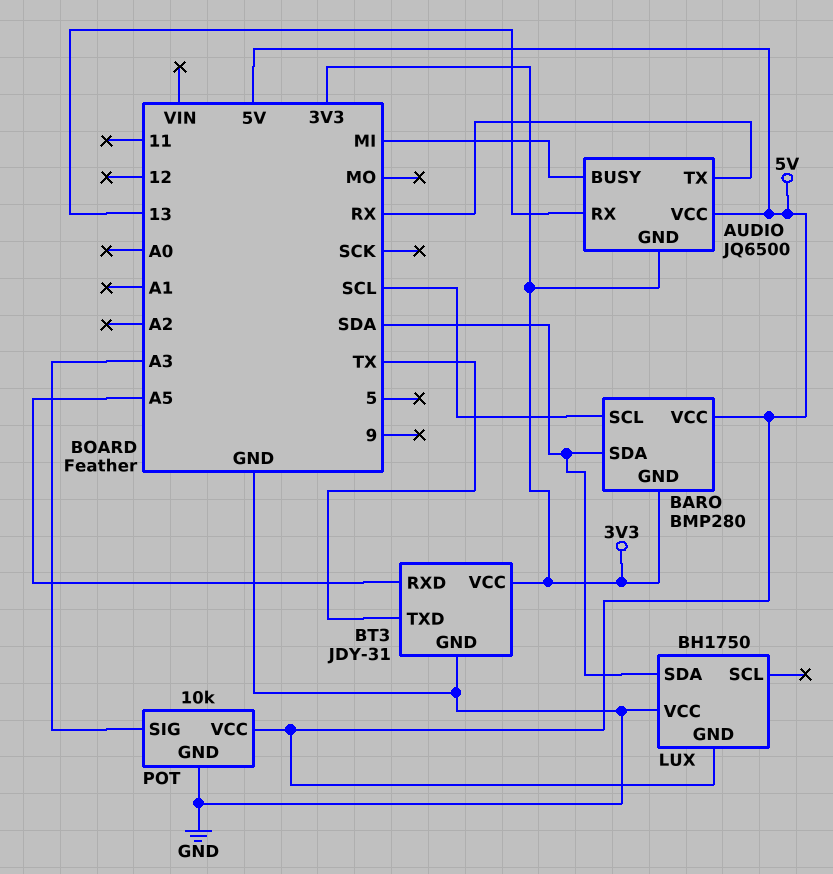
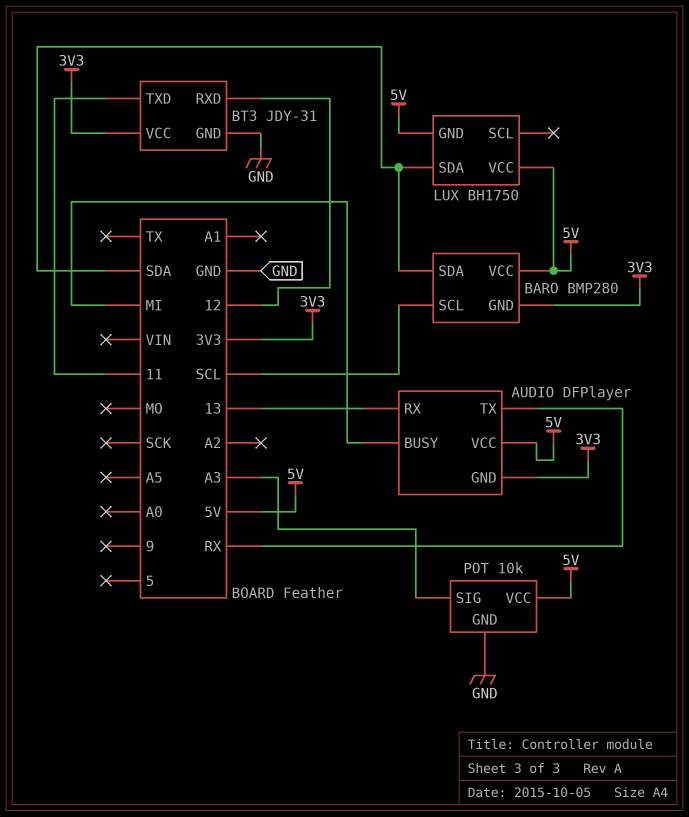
AUDIO: JQ6500 -> DFPlayer
BT3 pin RXD: A5 -> 12
BT3 pin TXD: TX -> 11
LUX pin VCC: GND -> 5V

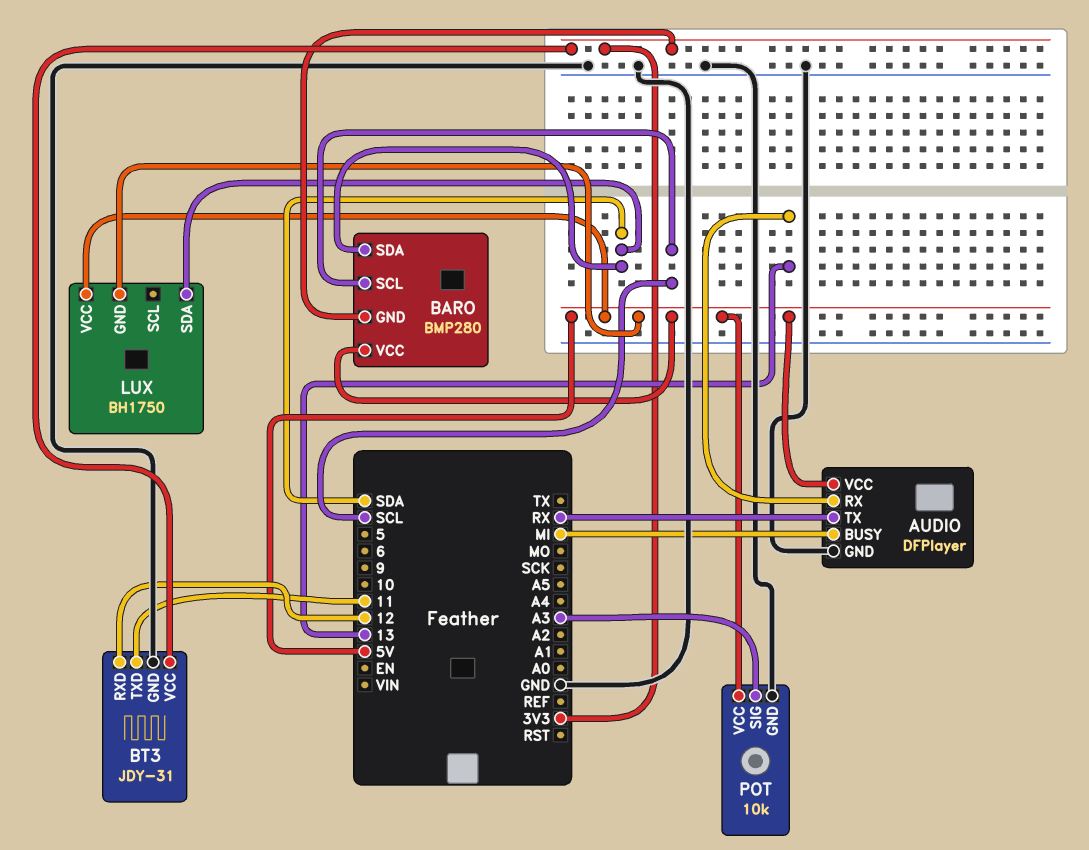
AUDIO pin GND: 3V3 -> GND

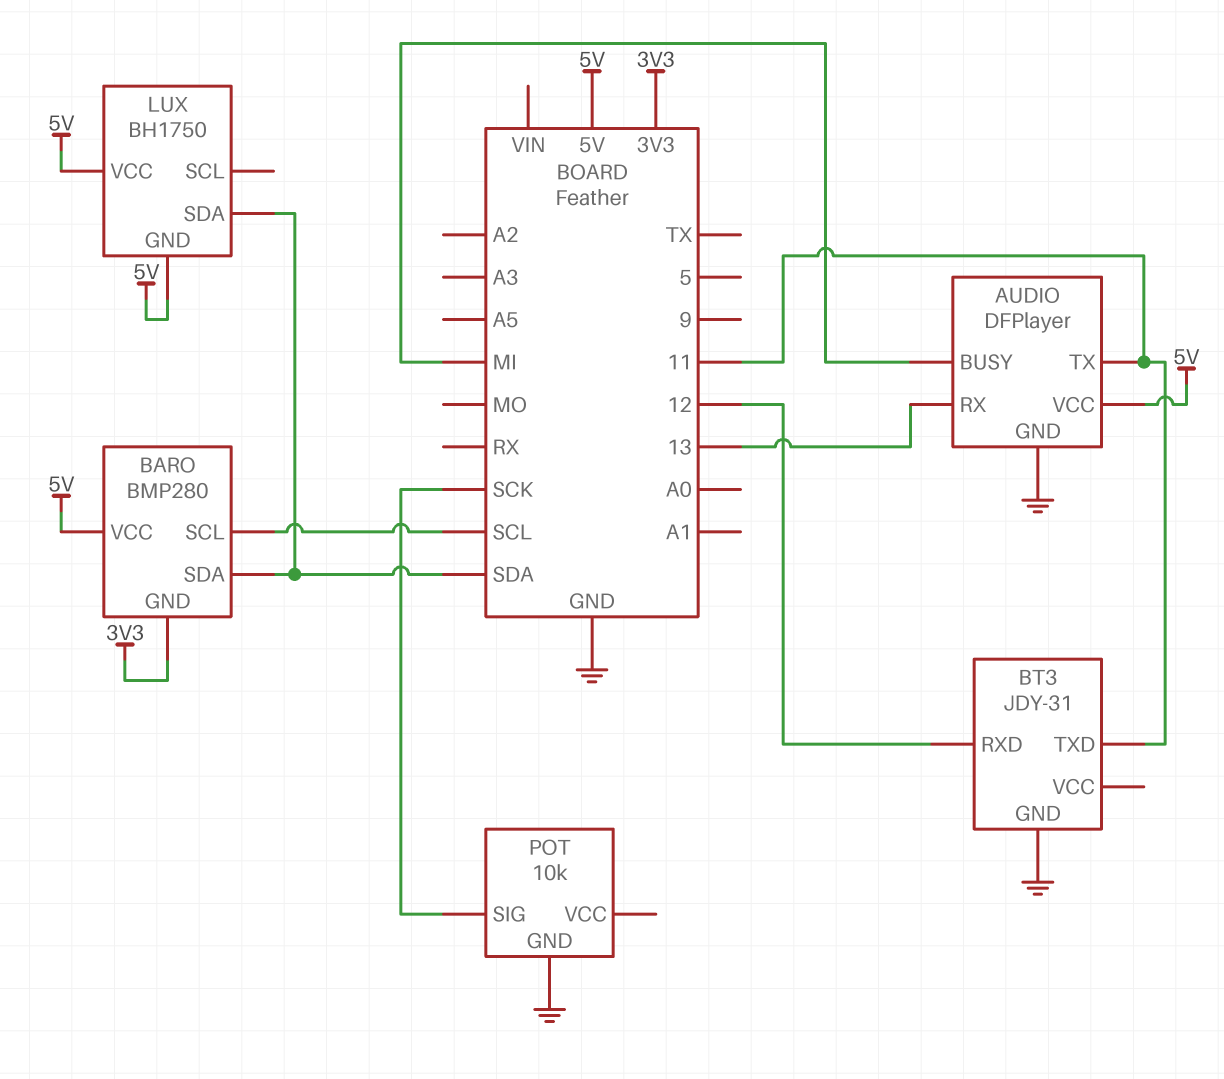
AUDIO pin TX: RX -> 11
BT3 pin VCC: 3V3 -> none
POT pin SIG: A3 -> SCK
POT pin VCC: 5V -> none

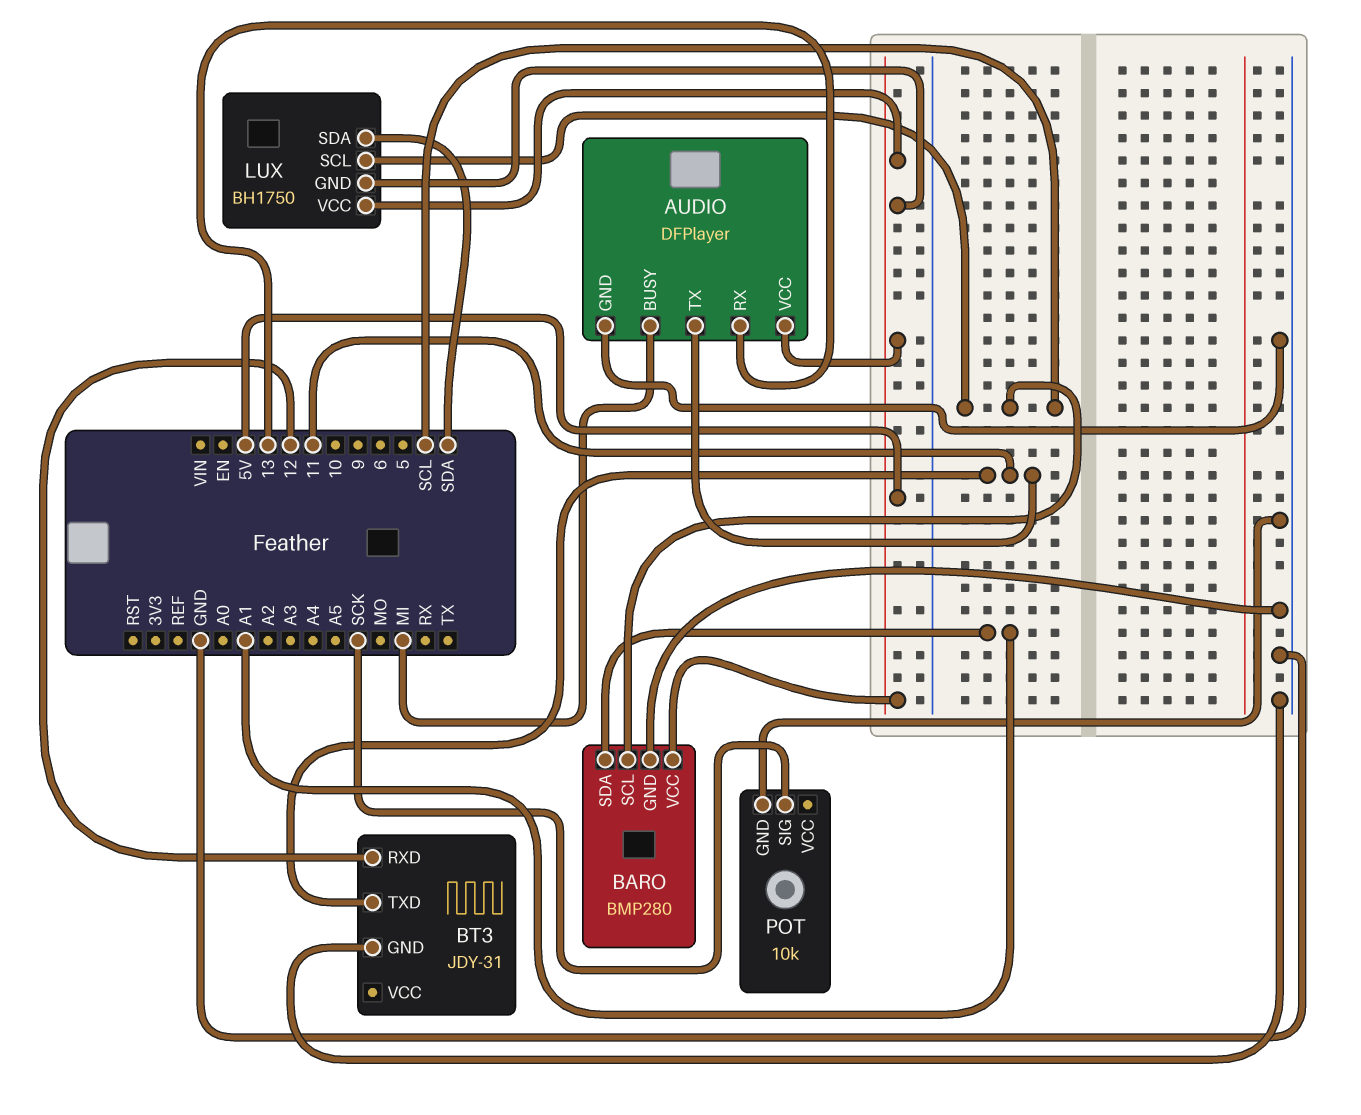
BARO pin GND: 3V3 -> GND
BARO pin SDA: SDA -> A1
LUX pin SCL: none -> SCL

